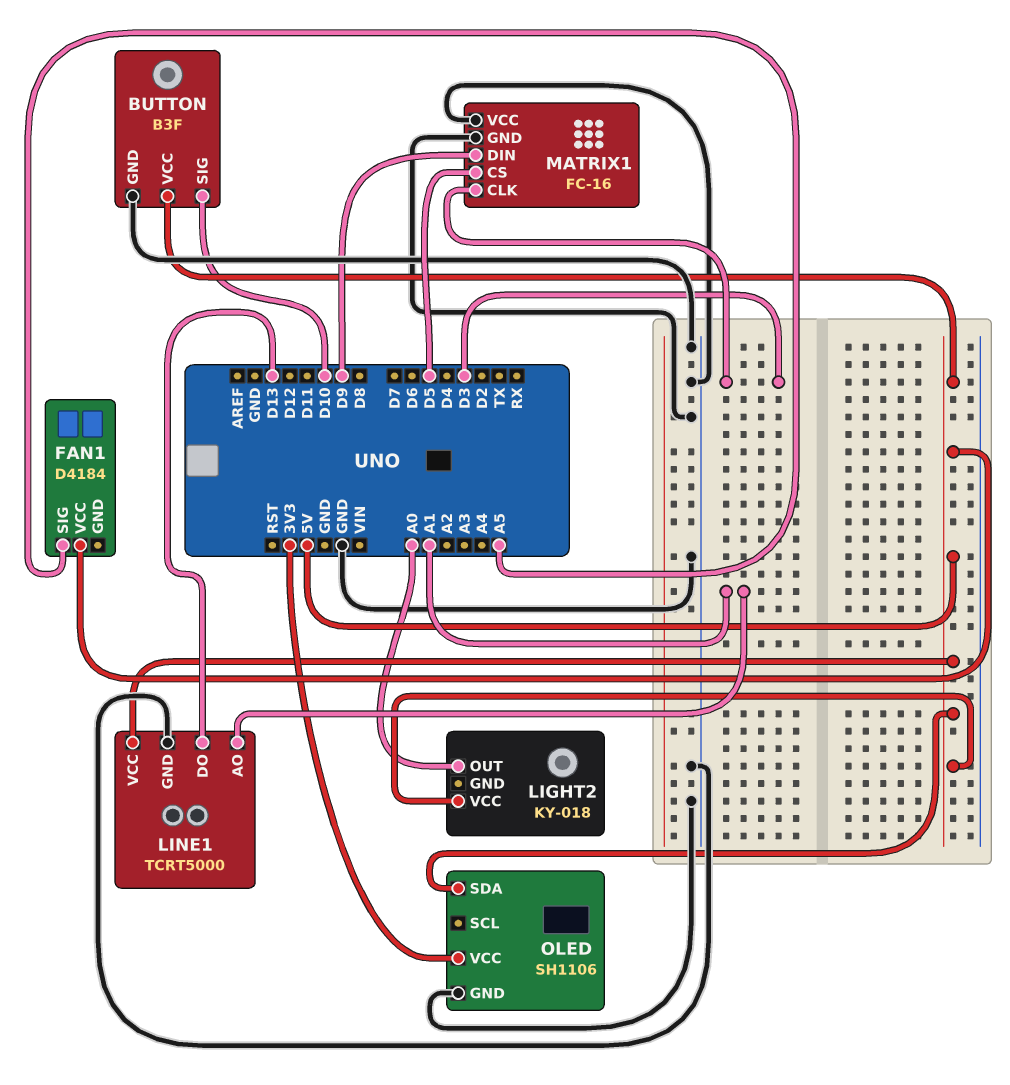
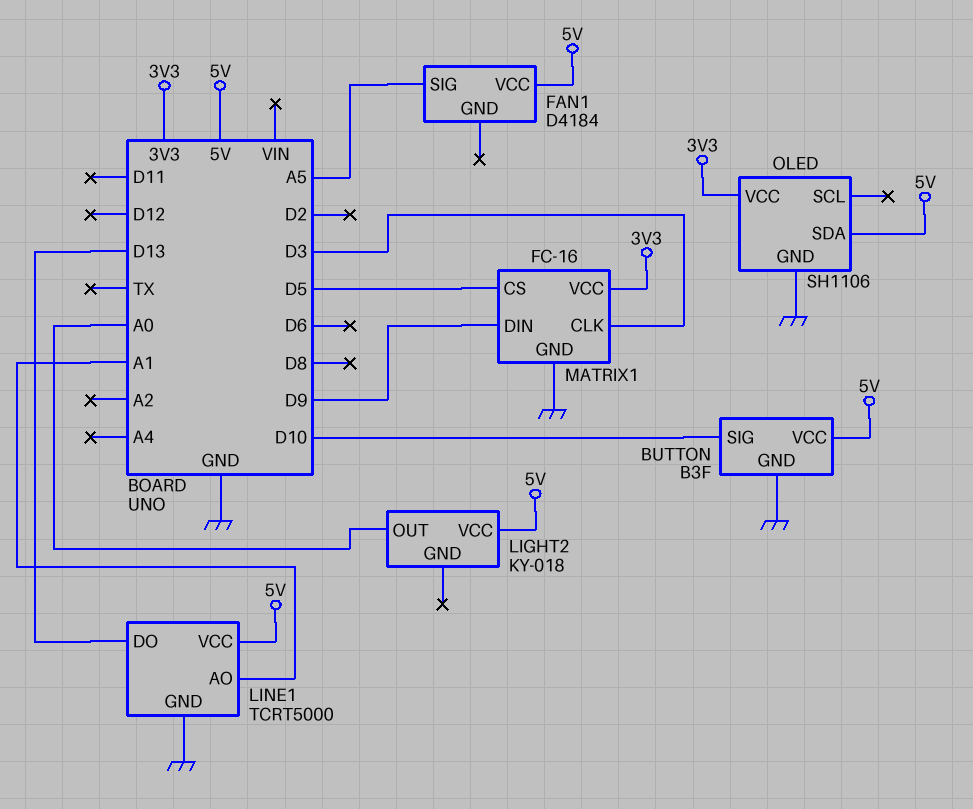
MATRIX1 pin VCC: GND -> 3V3

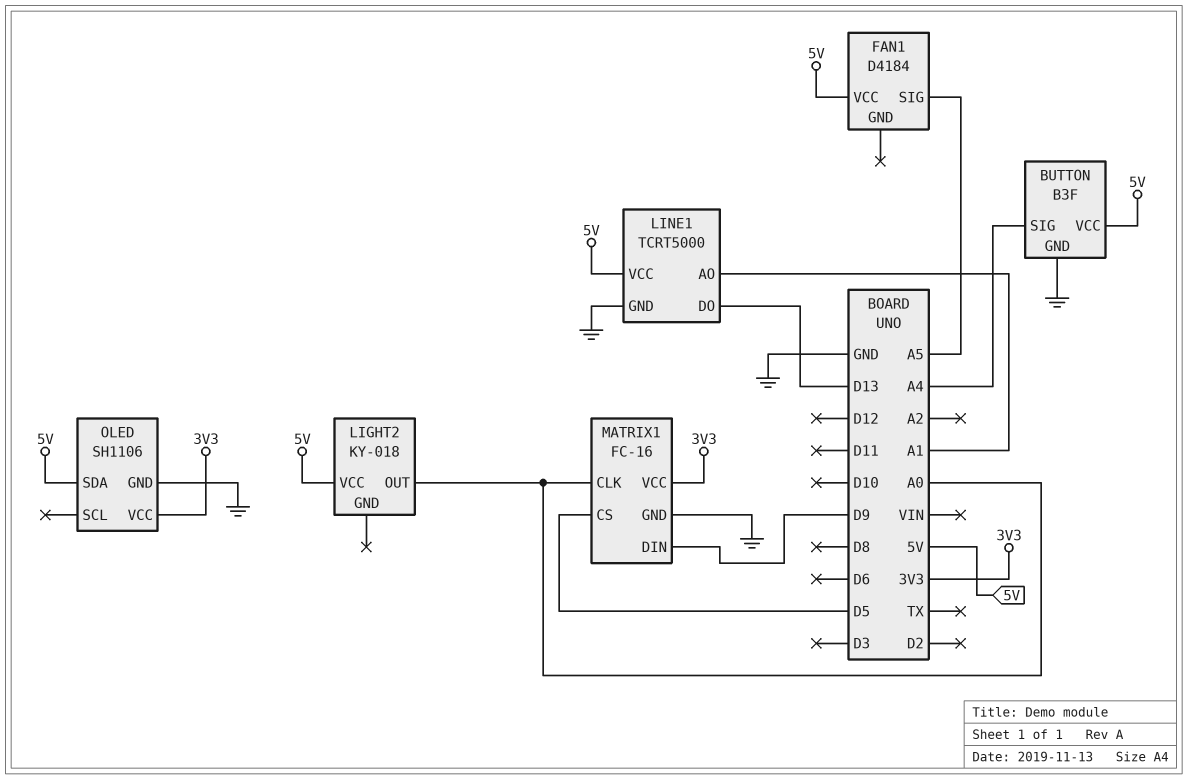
BUTTON pin SIG: D10 -> A4
MATRIX1 pin CLK: D3 -> A0

